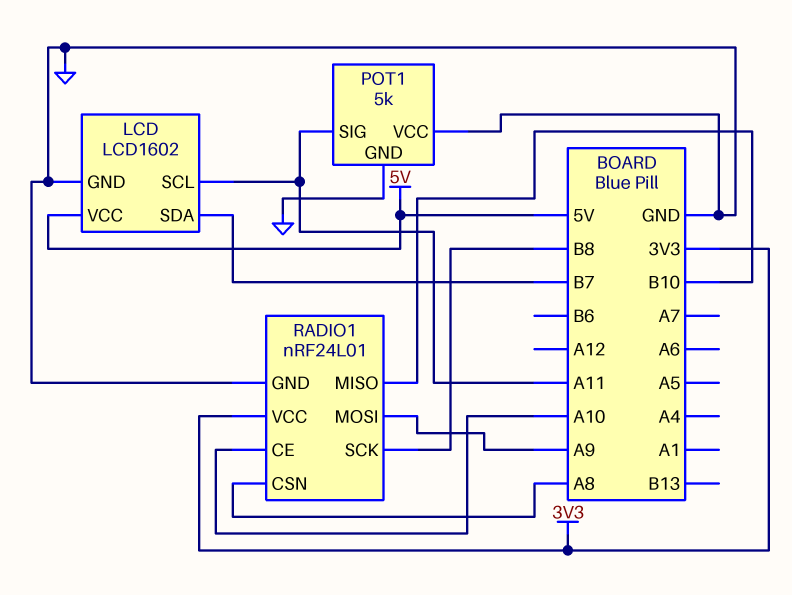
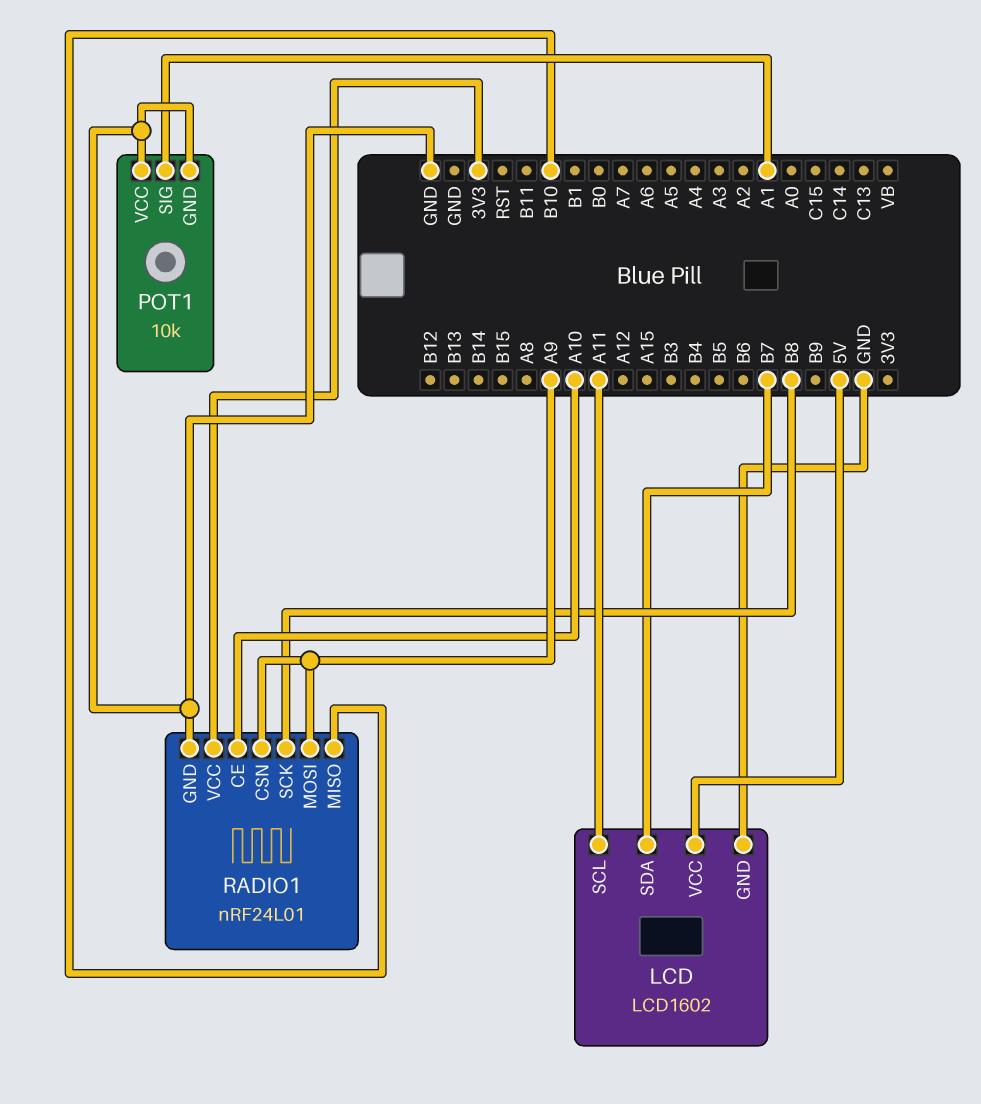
POT1: 5k -> 10k
POT1 pin SIG: A11 -> A1
RADIO1 pin CSN: A8 -> A9

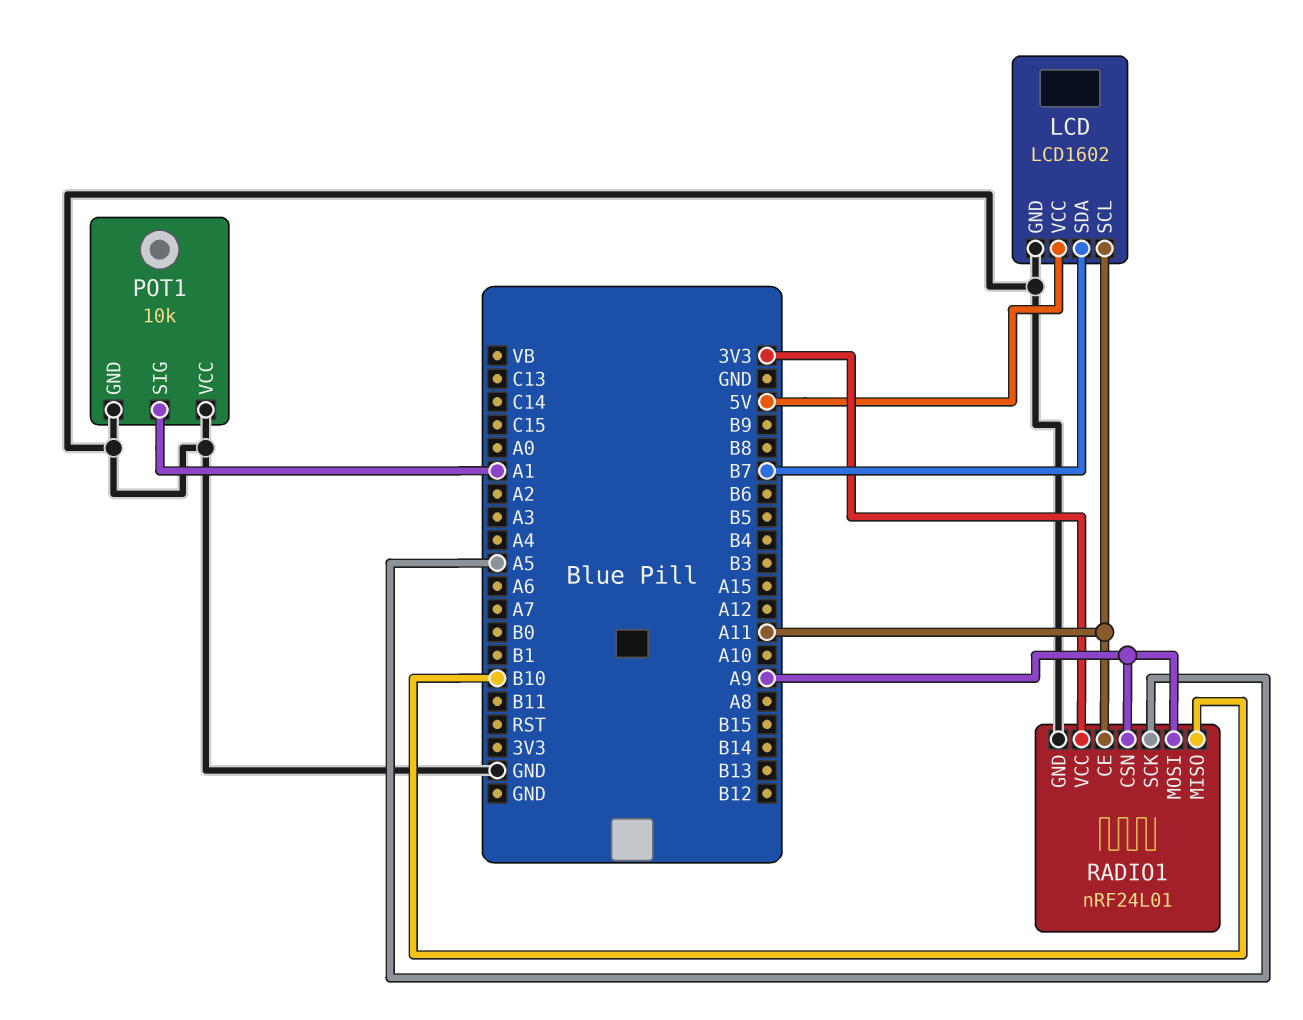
RADIO1 pin CE: A10 -> A11
RADIO1 pin SCK: B8 -> A5

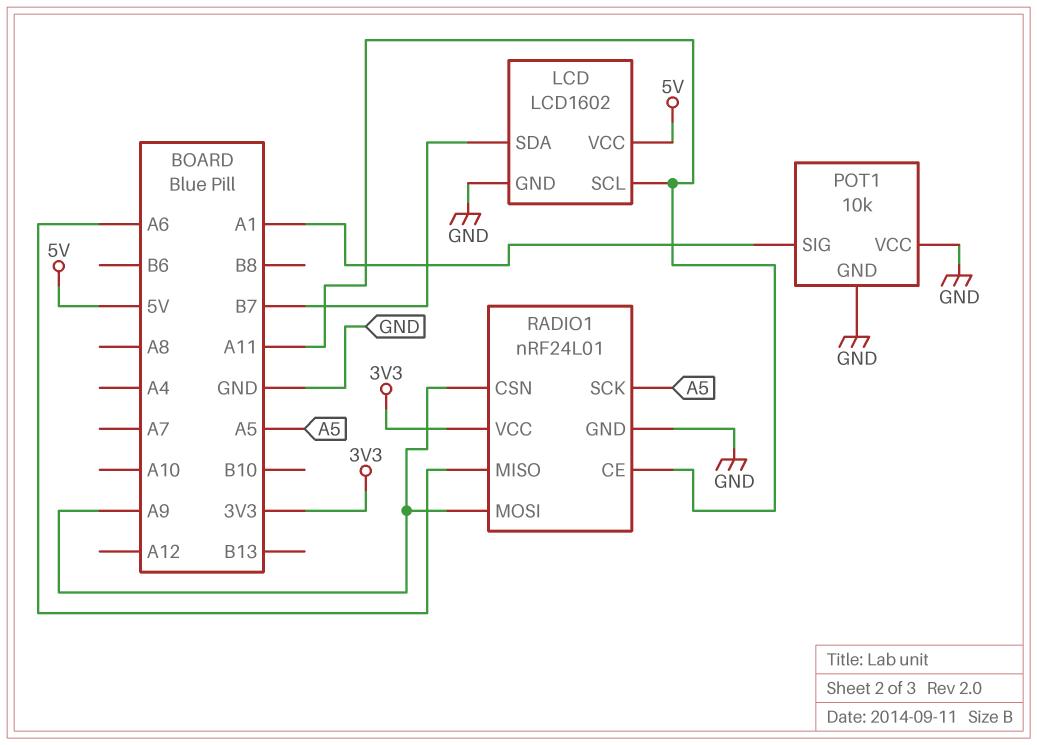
RADIO1 pin MISO: B10 -> A6

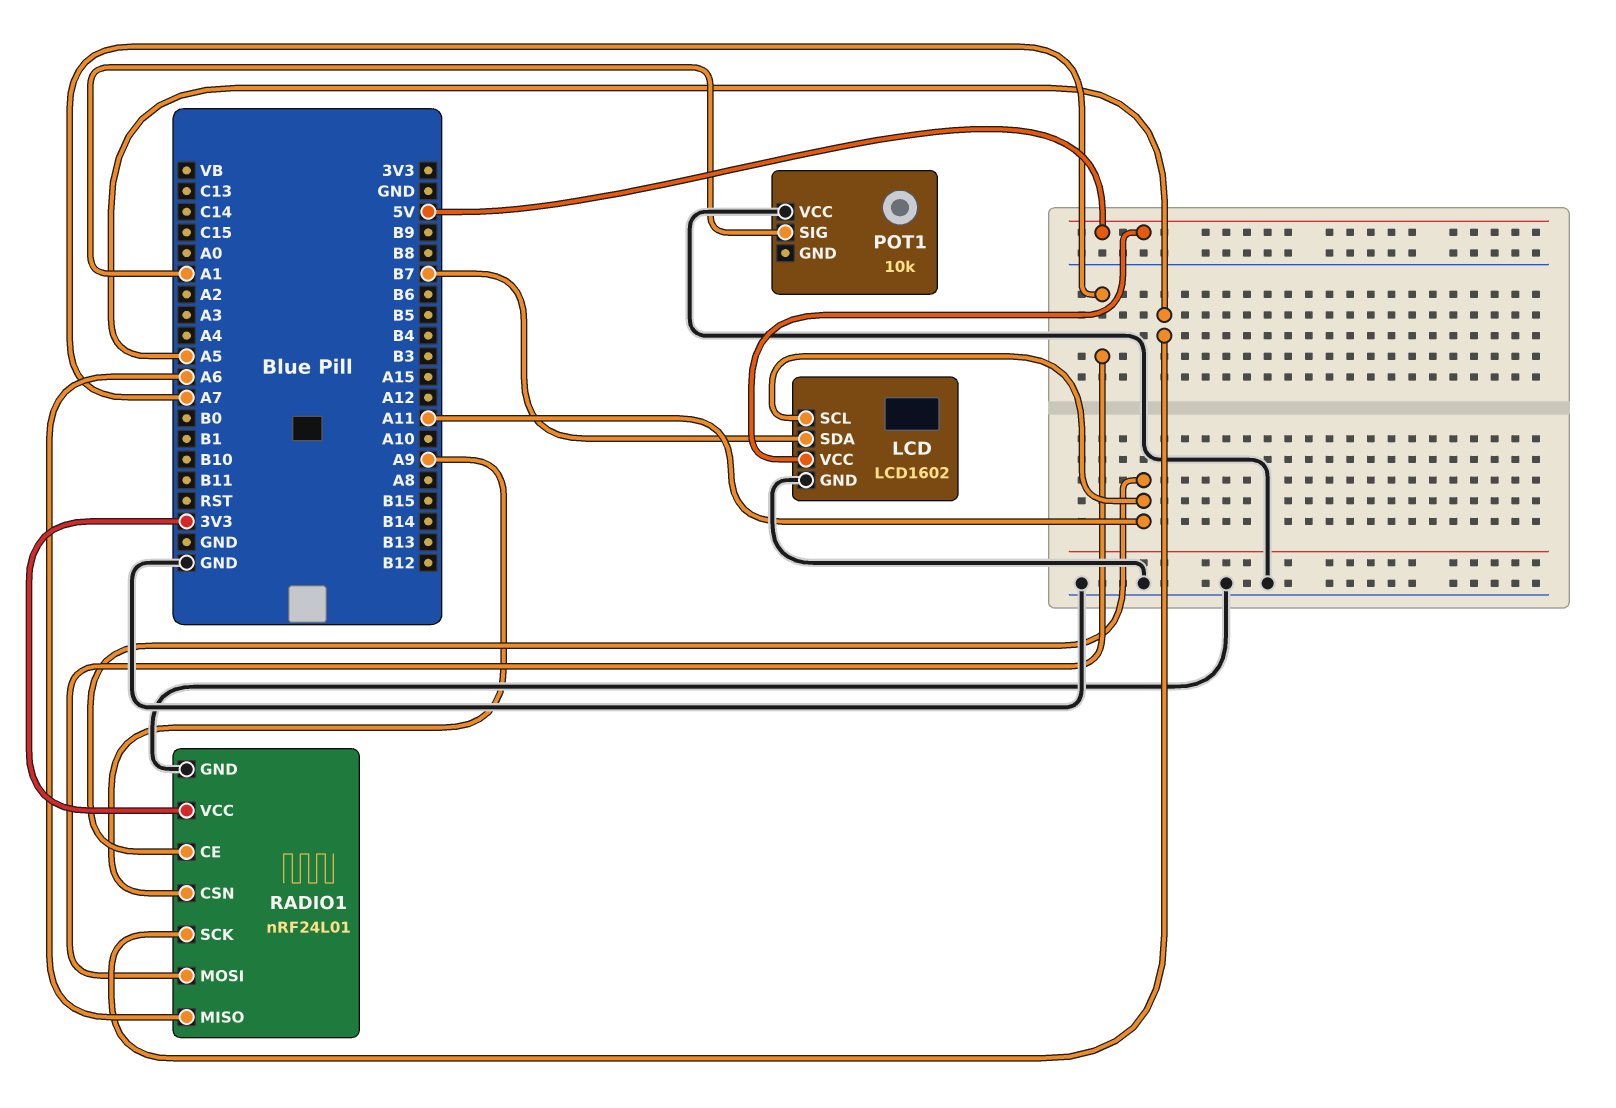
POT1 pin GND: GND -> none
RADIO1 pin MOSI: A9 -> A7

